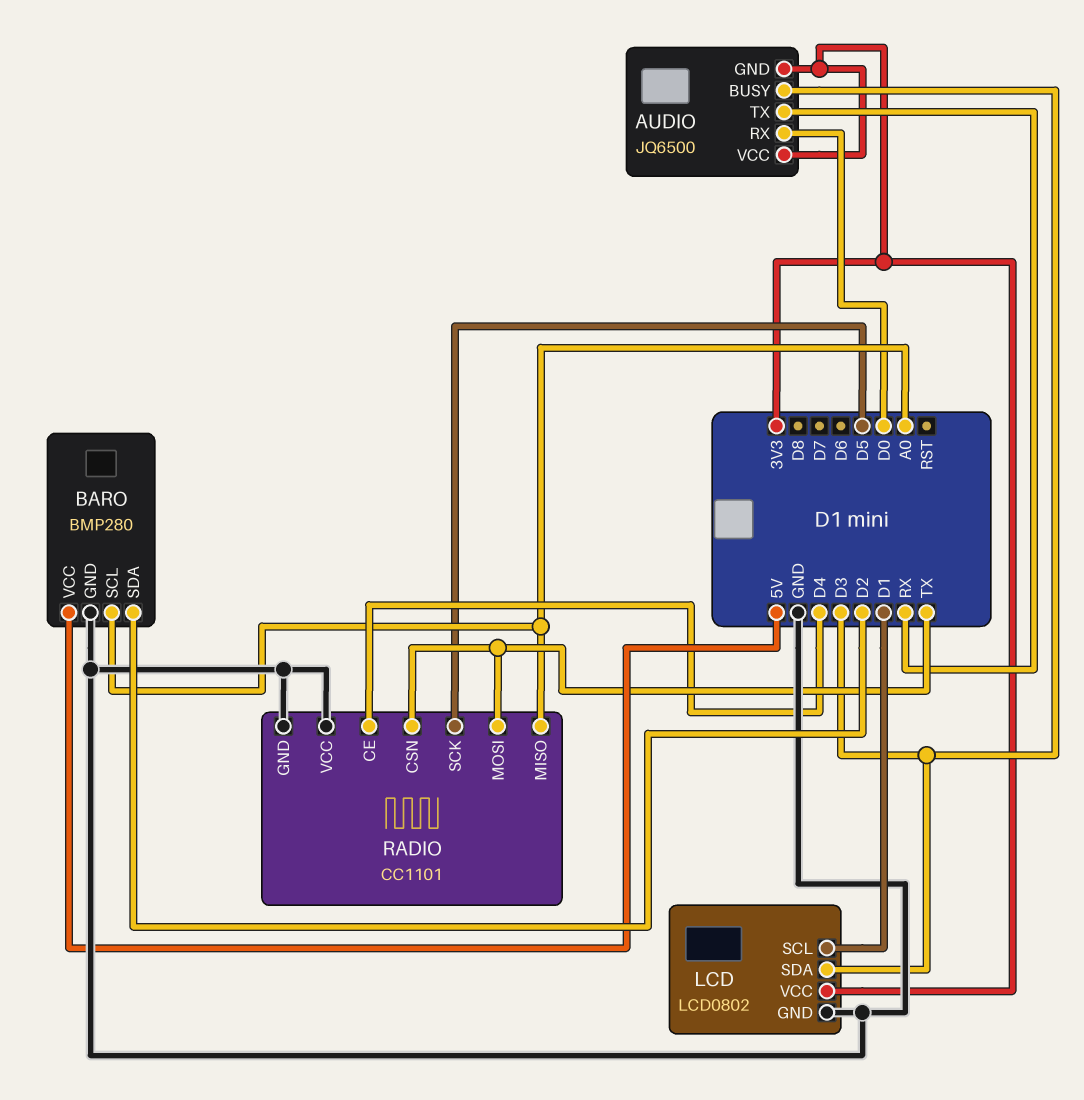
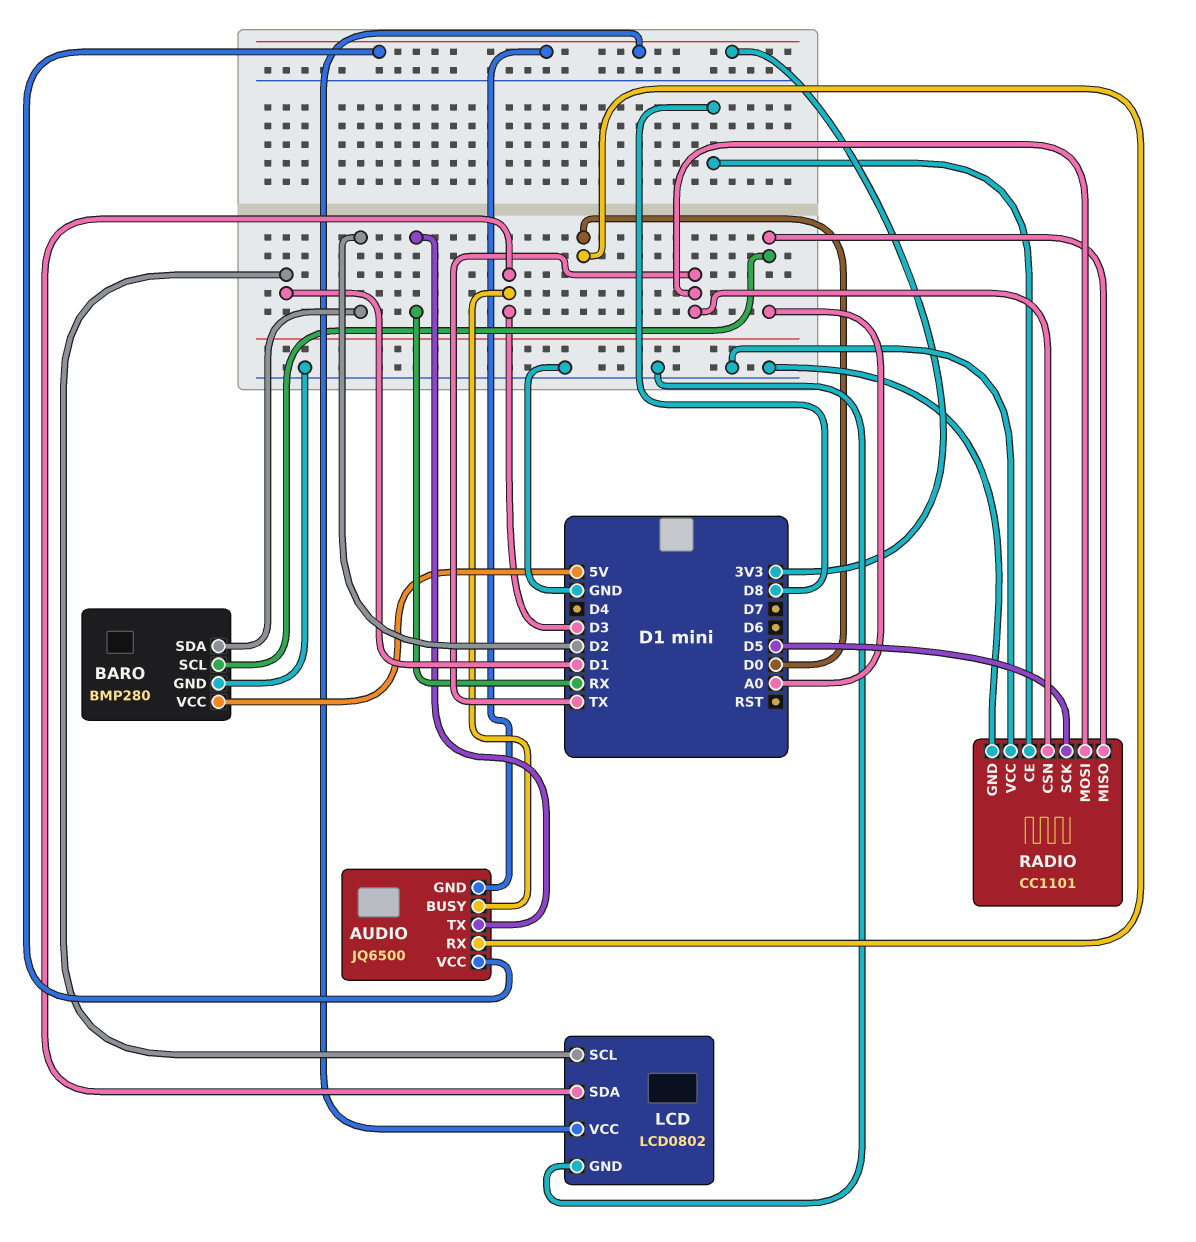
RADIO pin CE: D4 -> D8

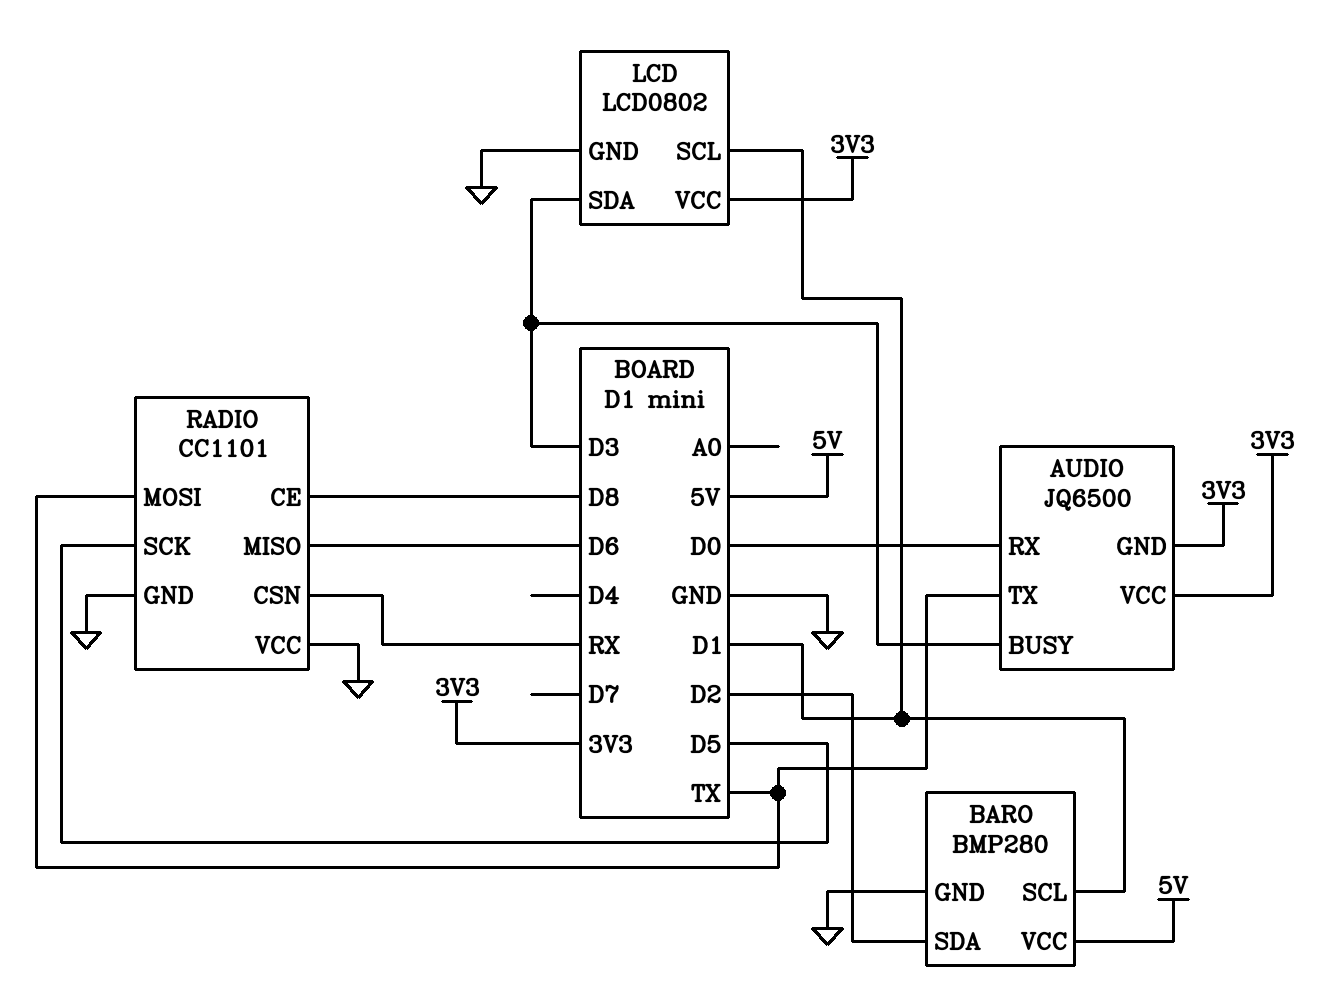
AUDIO pin TX: RX -> TX
BARO pin SCL: A0 -> D1
RADIO pin CSN: TX -> RX
RADIO pin MISO: A0 -> D6

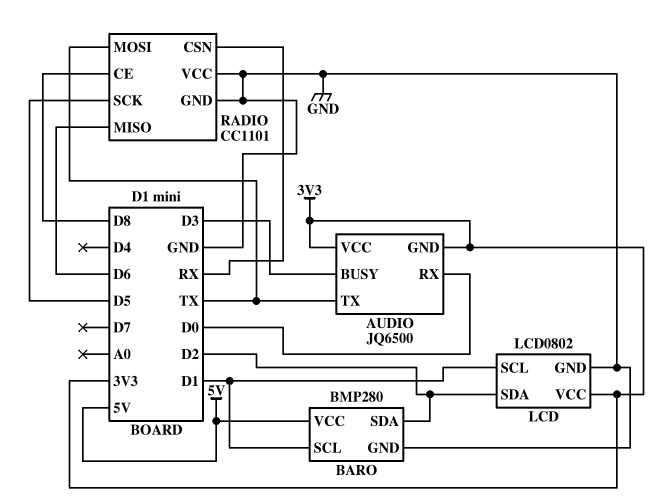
LCD pin SDA: D3 -> D2

